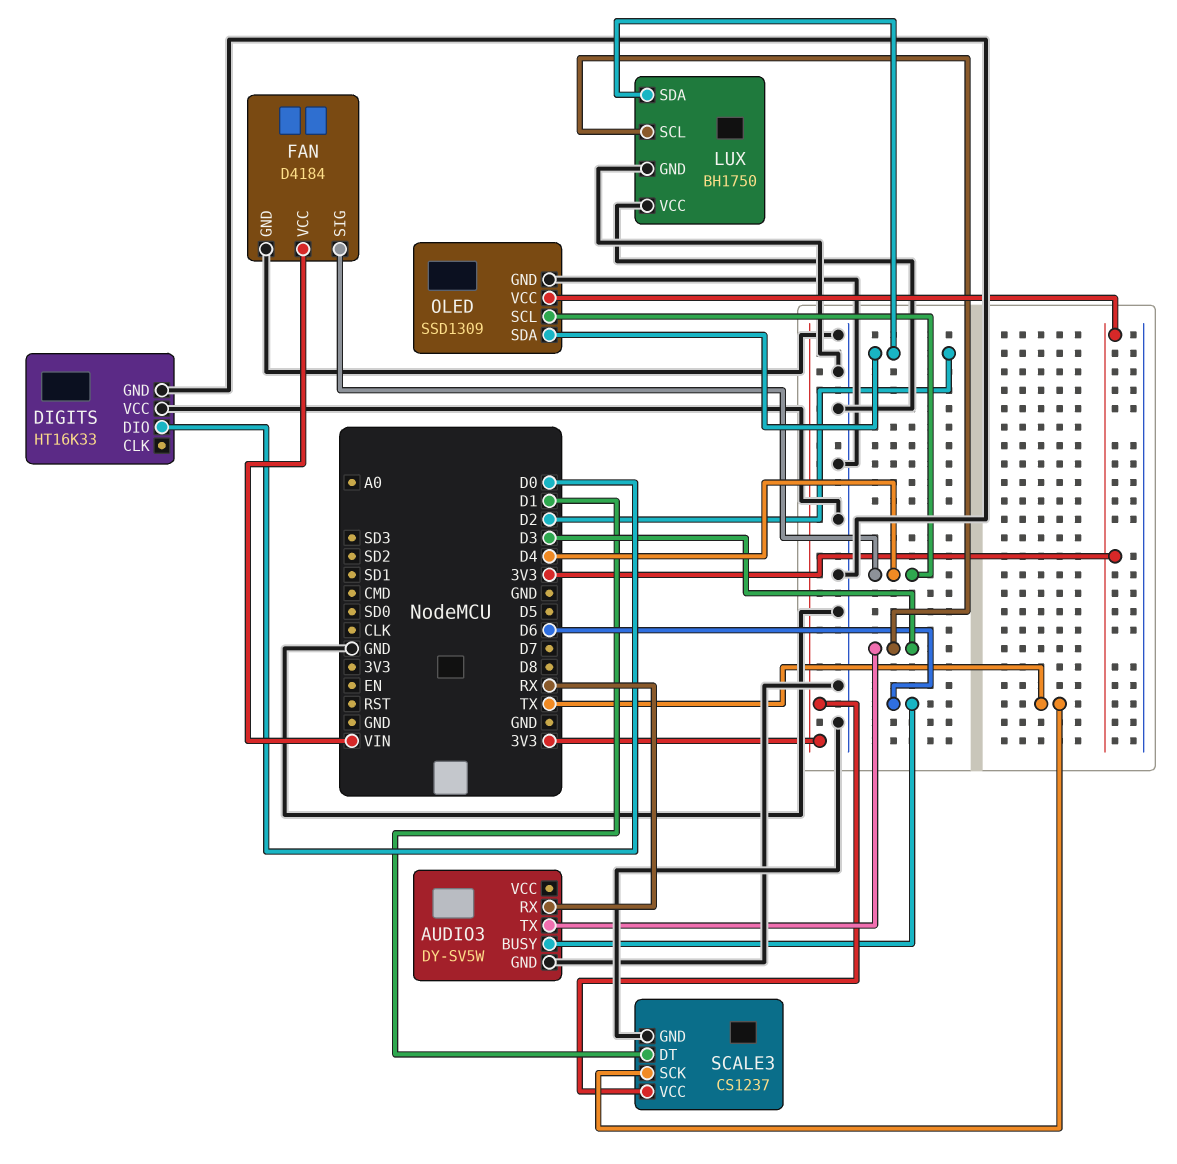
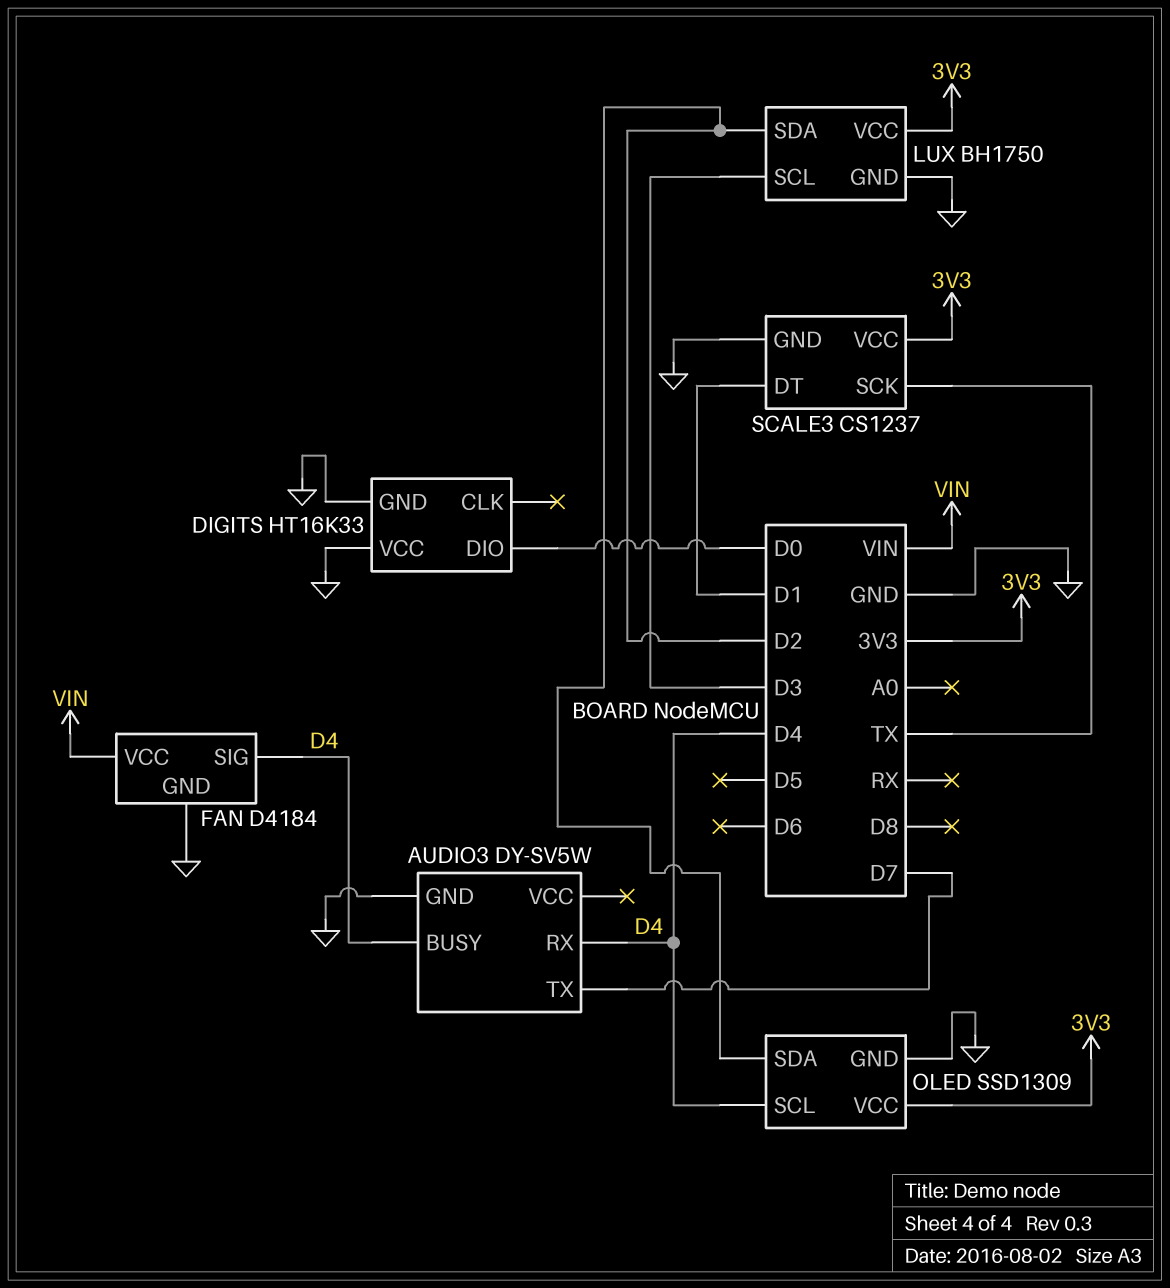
AUDIO3 pin BUSY: D6 -> D4
AUDIO3 pin RX: RX -> D4
AUDIO3 pin TX: D3 -> D7
LUX pin VCC: GND -> 3V3

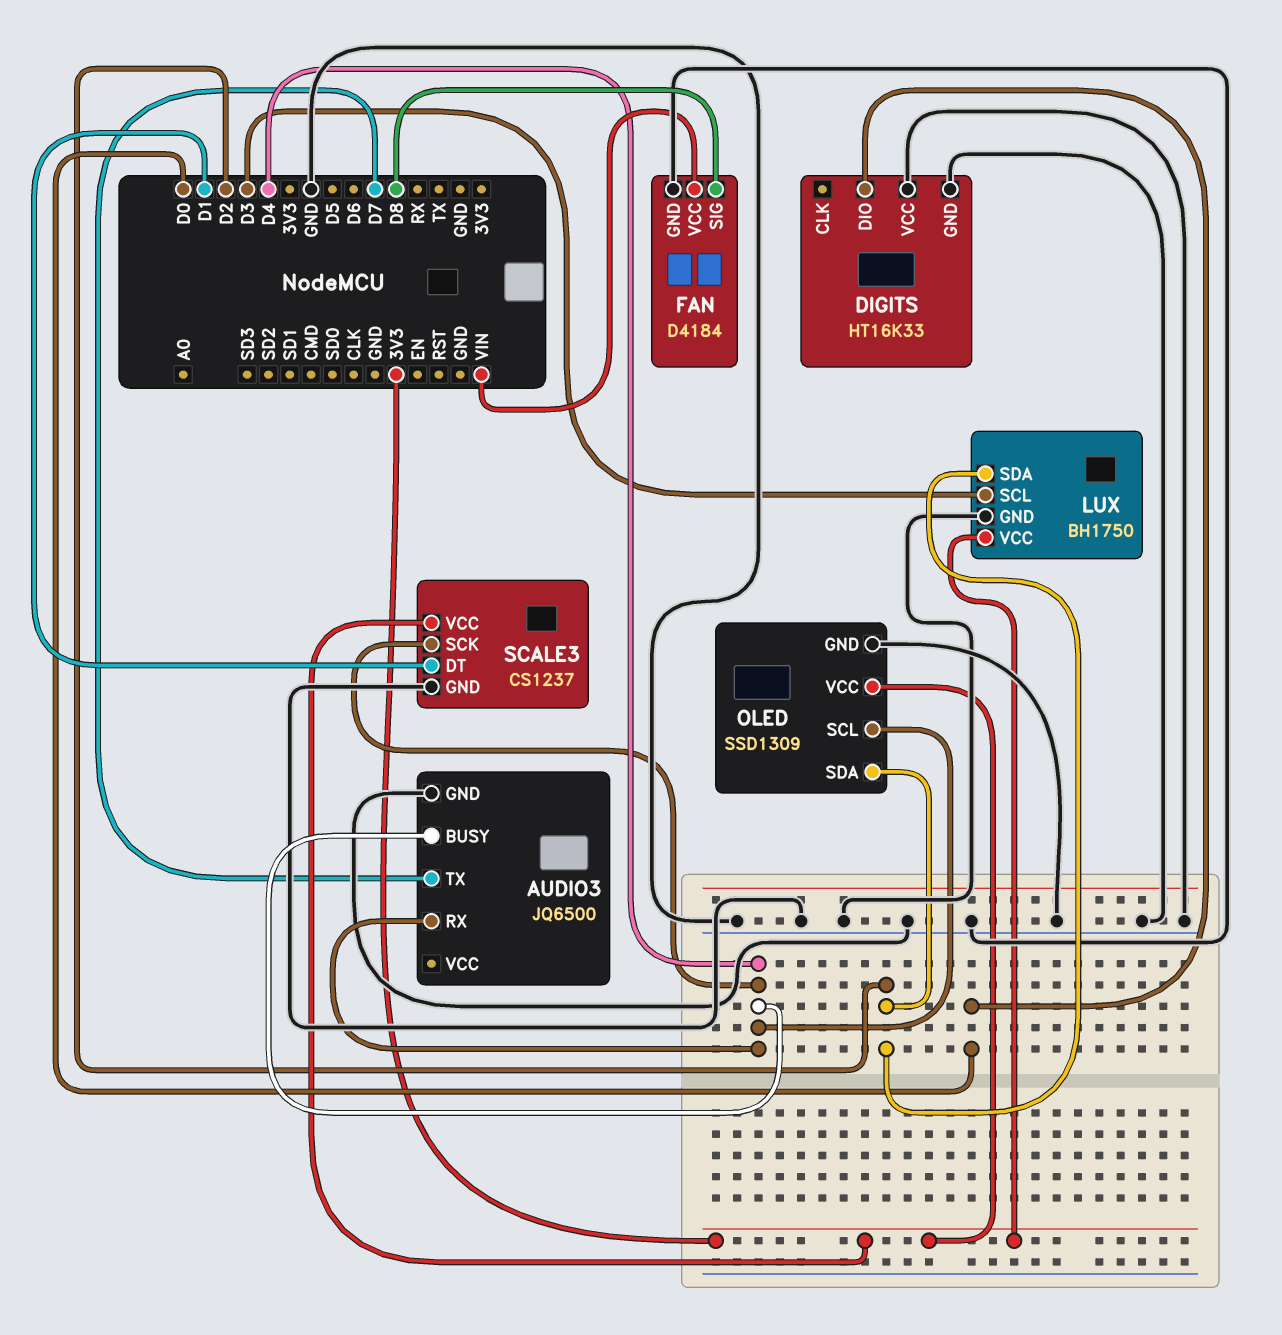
AUDIO3: DY-SV5W -> JQ6500
FAN pin SIG: D4 -> D8
SCALE3 pin SCK: TX -> D4

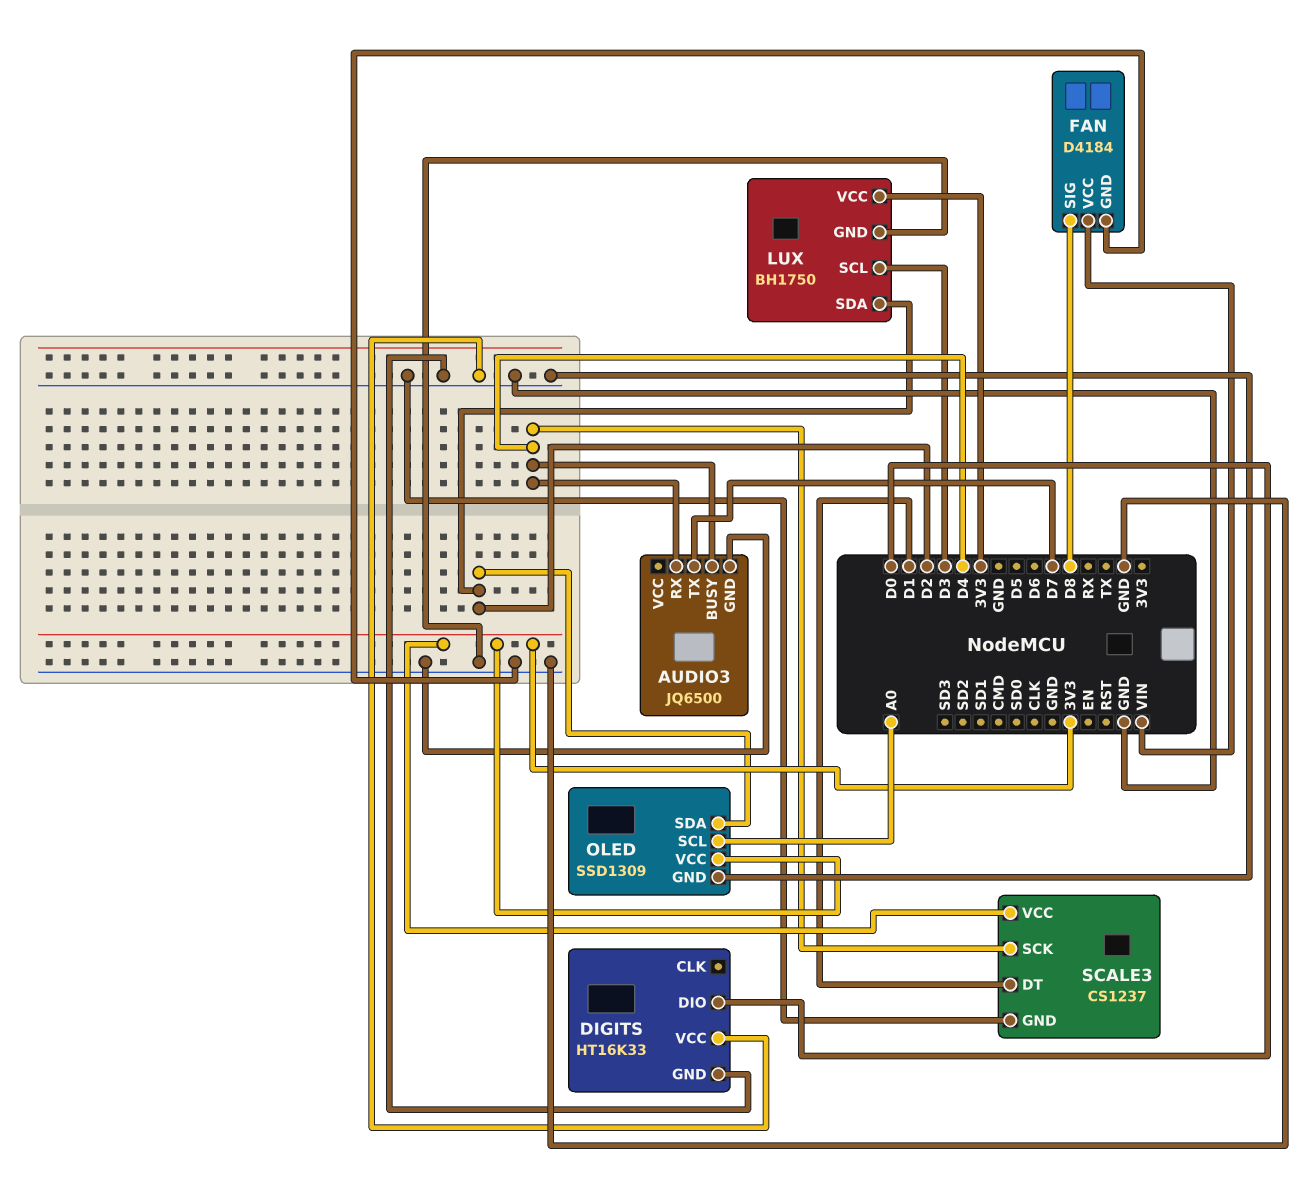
OLED pin SCL: D4 -> A0

